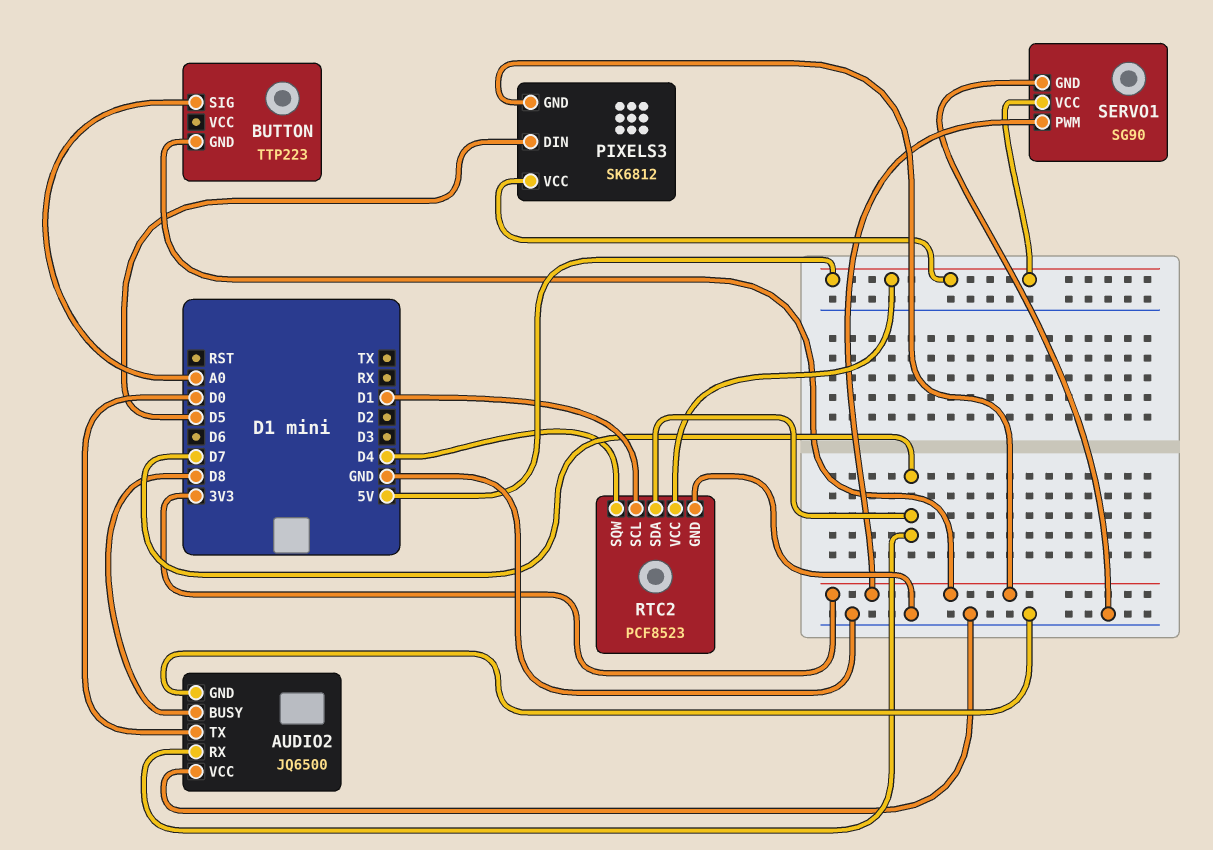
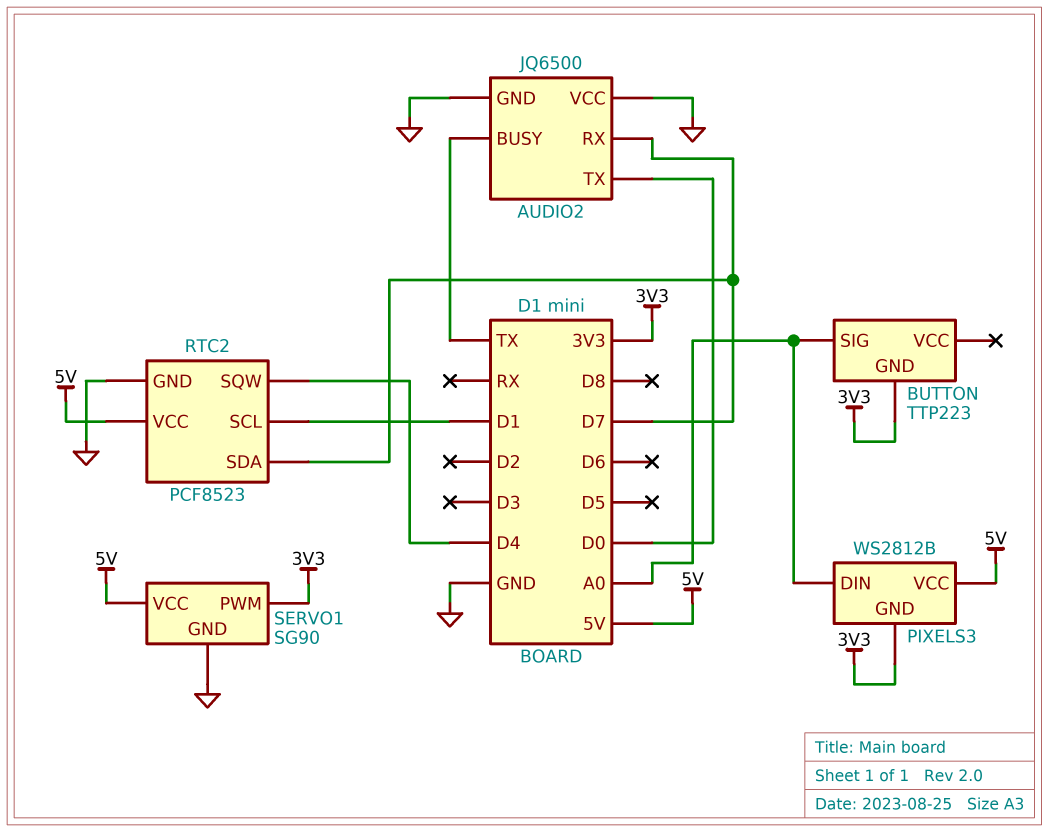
AUDIO2 pin BUSY: D8 -> TX
PIXELS3: SK6812 -> WS2812B
PIXELS3 pin DIN: D5 -> A0

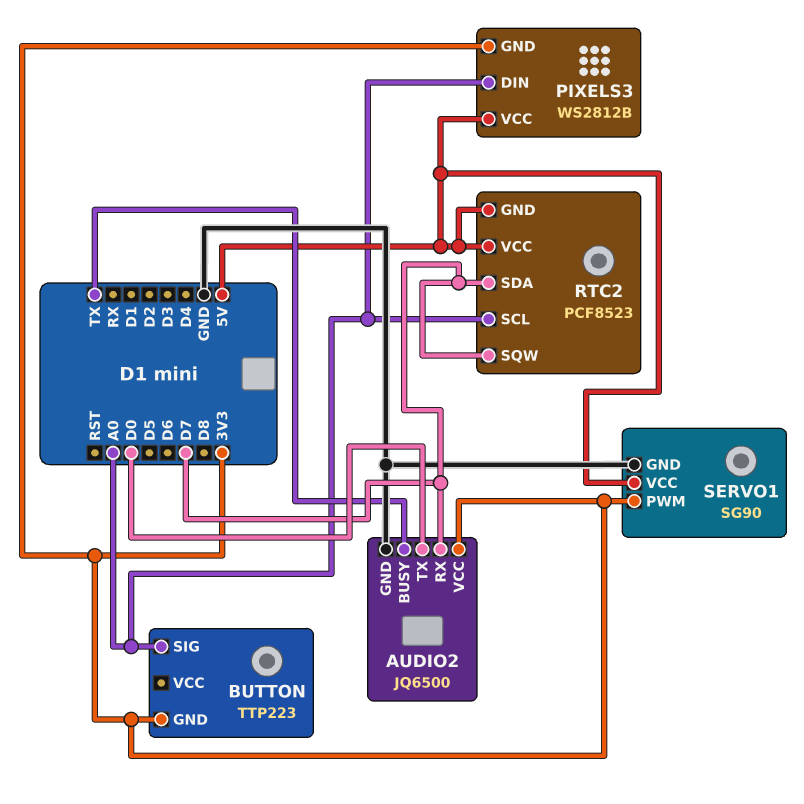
AUDIO2 pin VCC: GND -> 3V3
RTC2 pin GND: GND -> 5V
RTC2 pin SCL: D1 -> A0
RTC2 pin SQW: D4 -> D7

